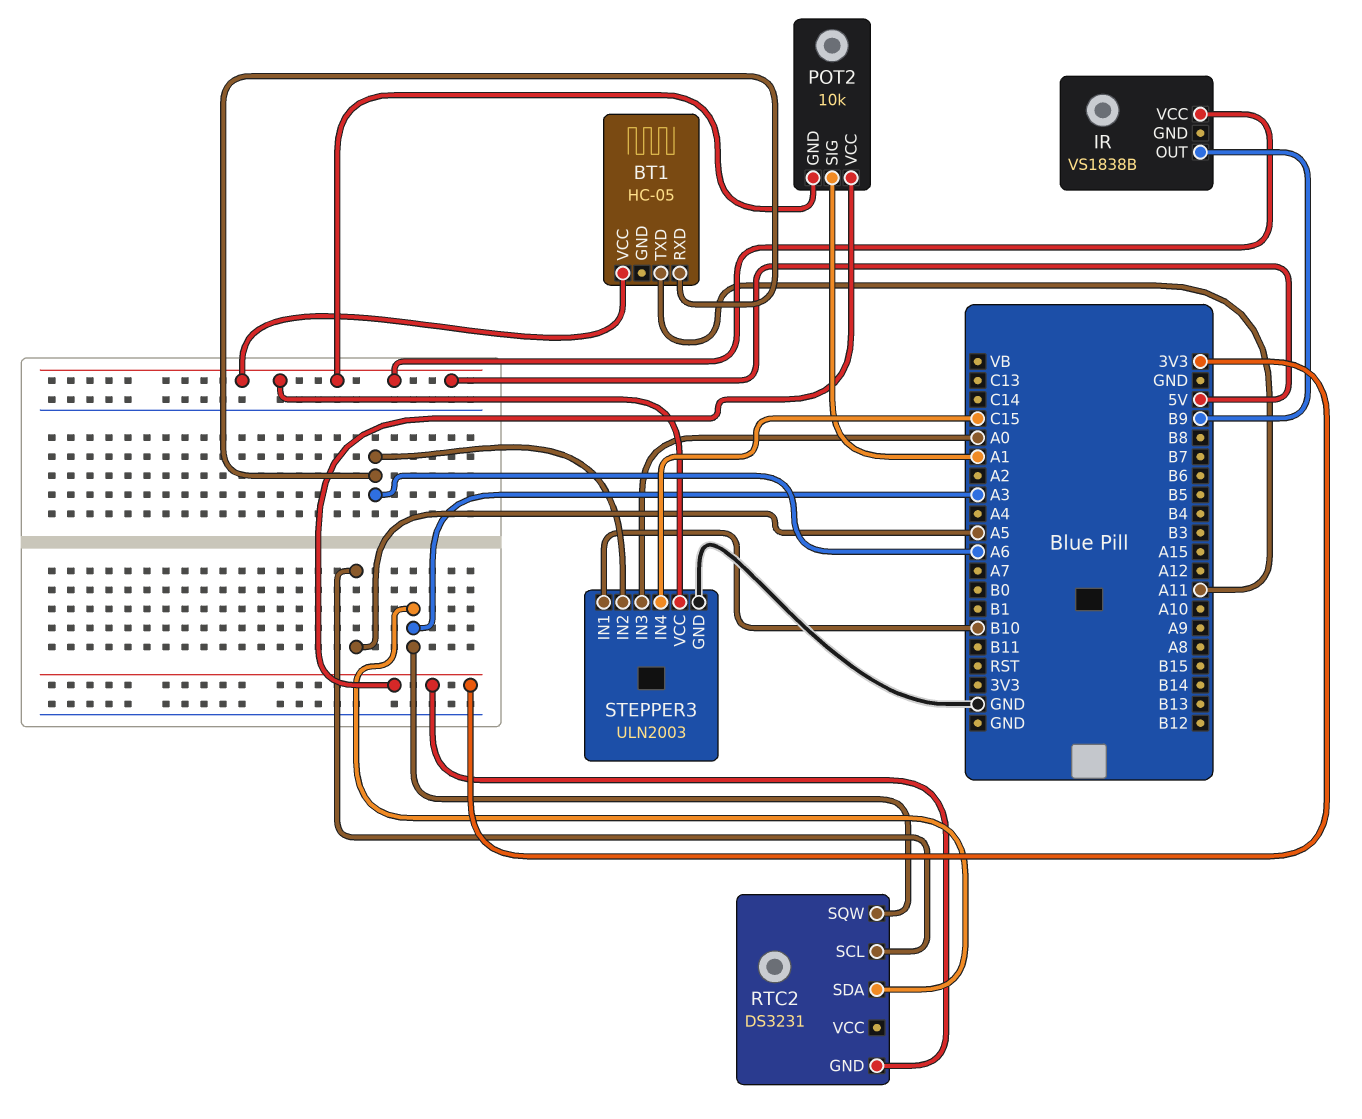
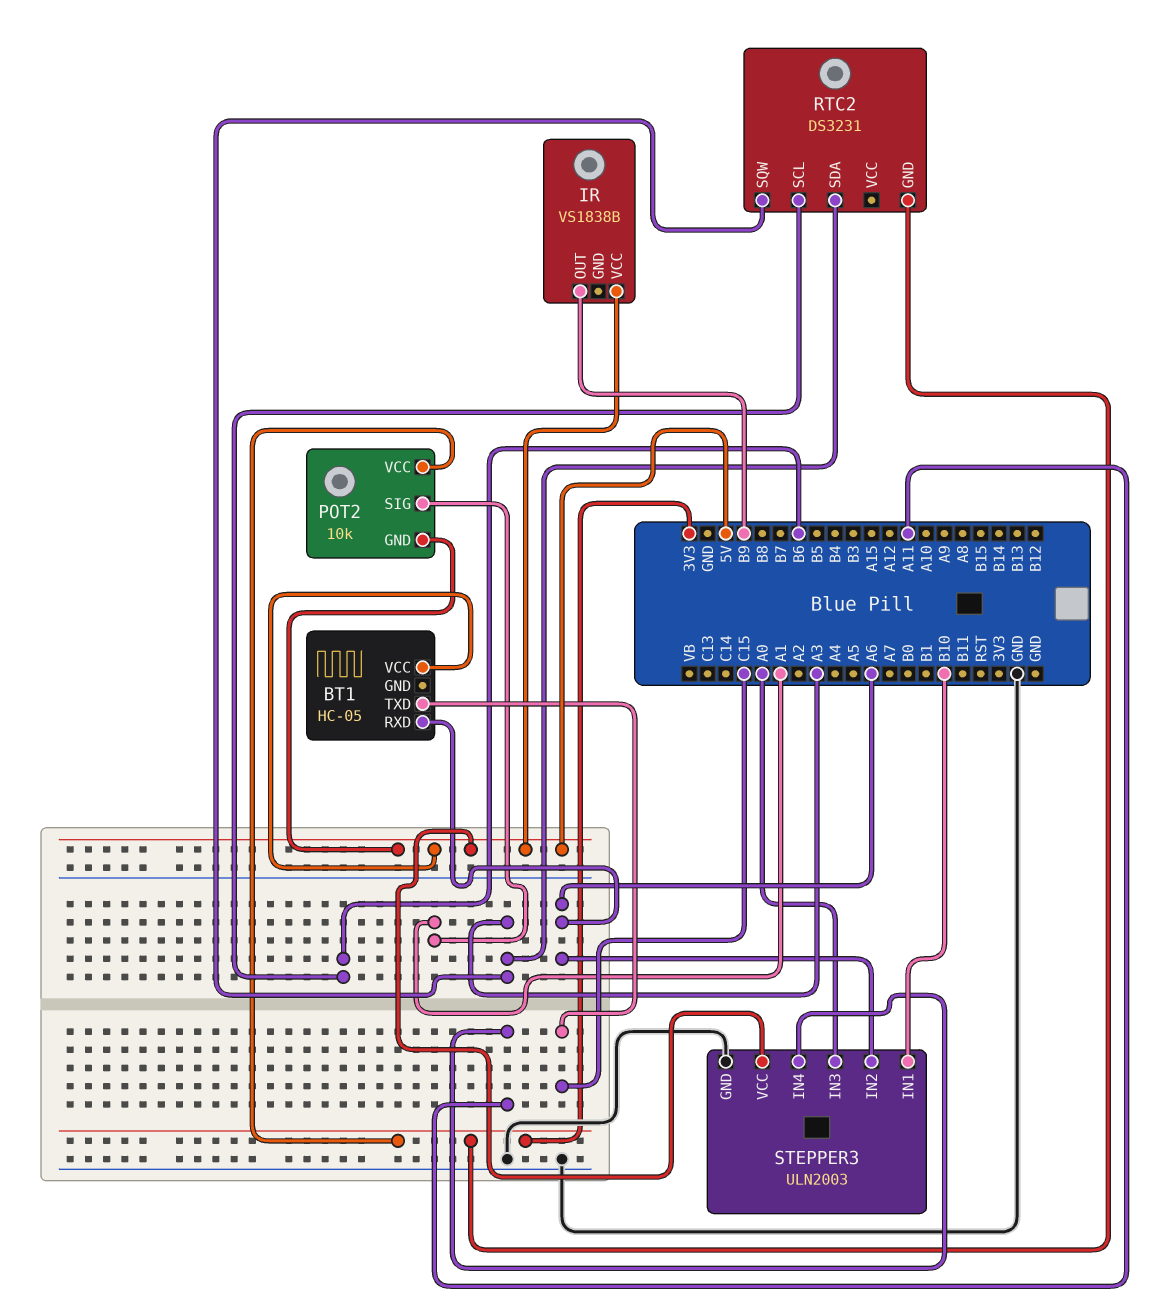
BT1 pin TXD: A11 -> C15
RTC2 pin SCL: A5 -> B6
STEPPER3 pin IN4: C15 -> A11

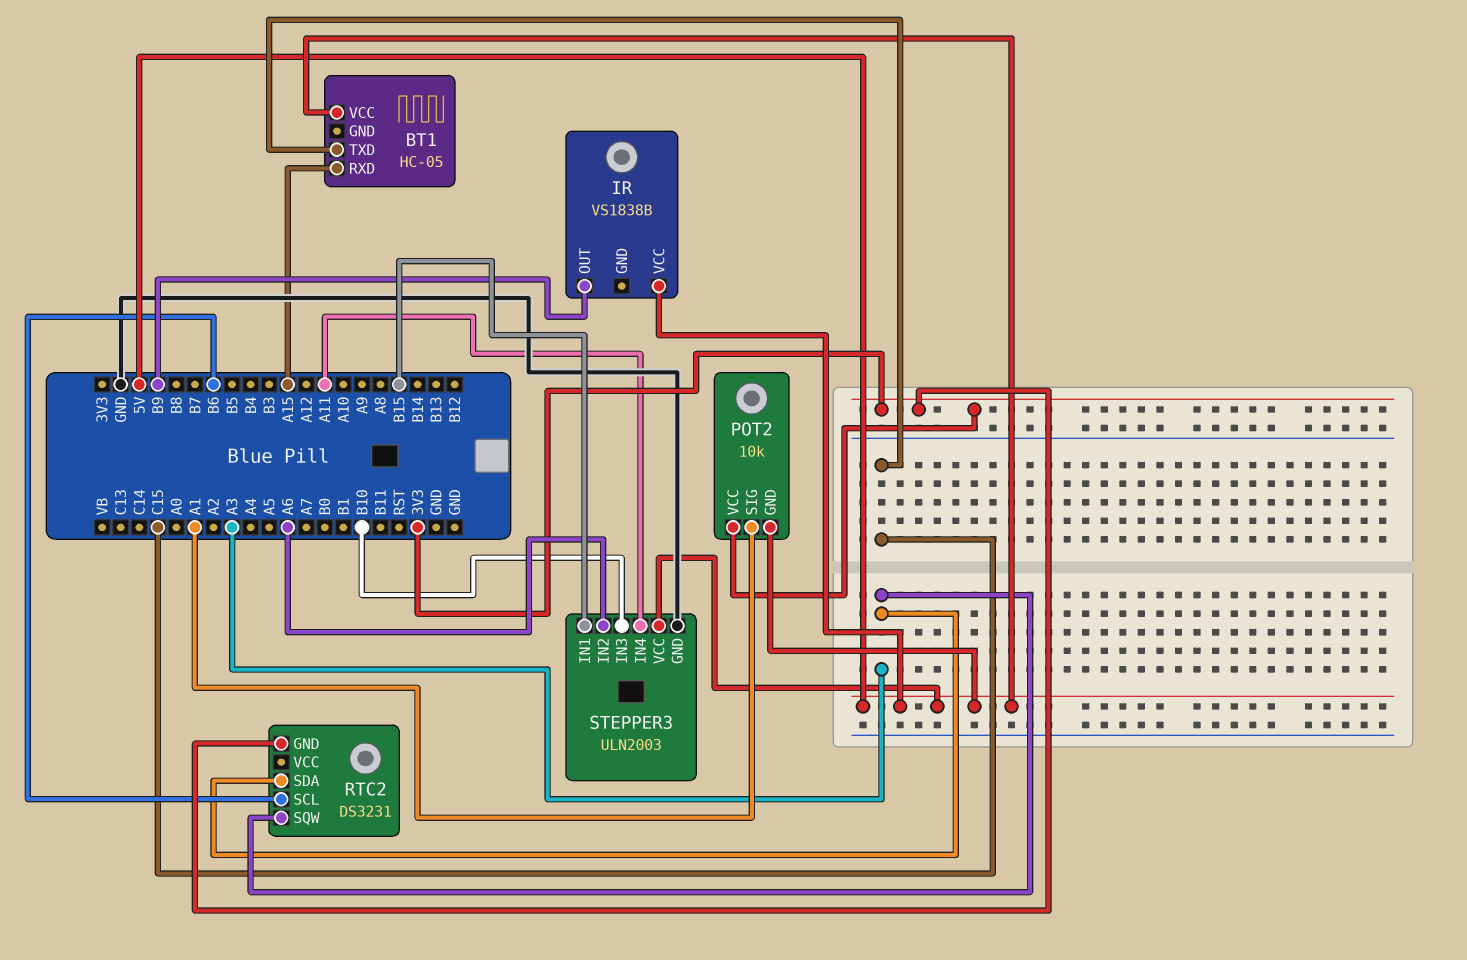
BT1 pin RXD: A6 -> A15
STEPPER3 pin IN1: B10 -> B15
STEPPER3 pin IN3: A0 -> B10

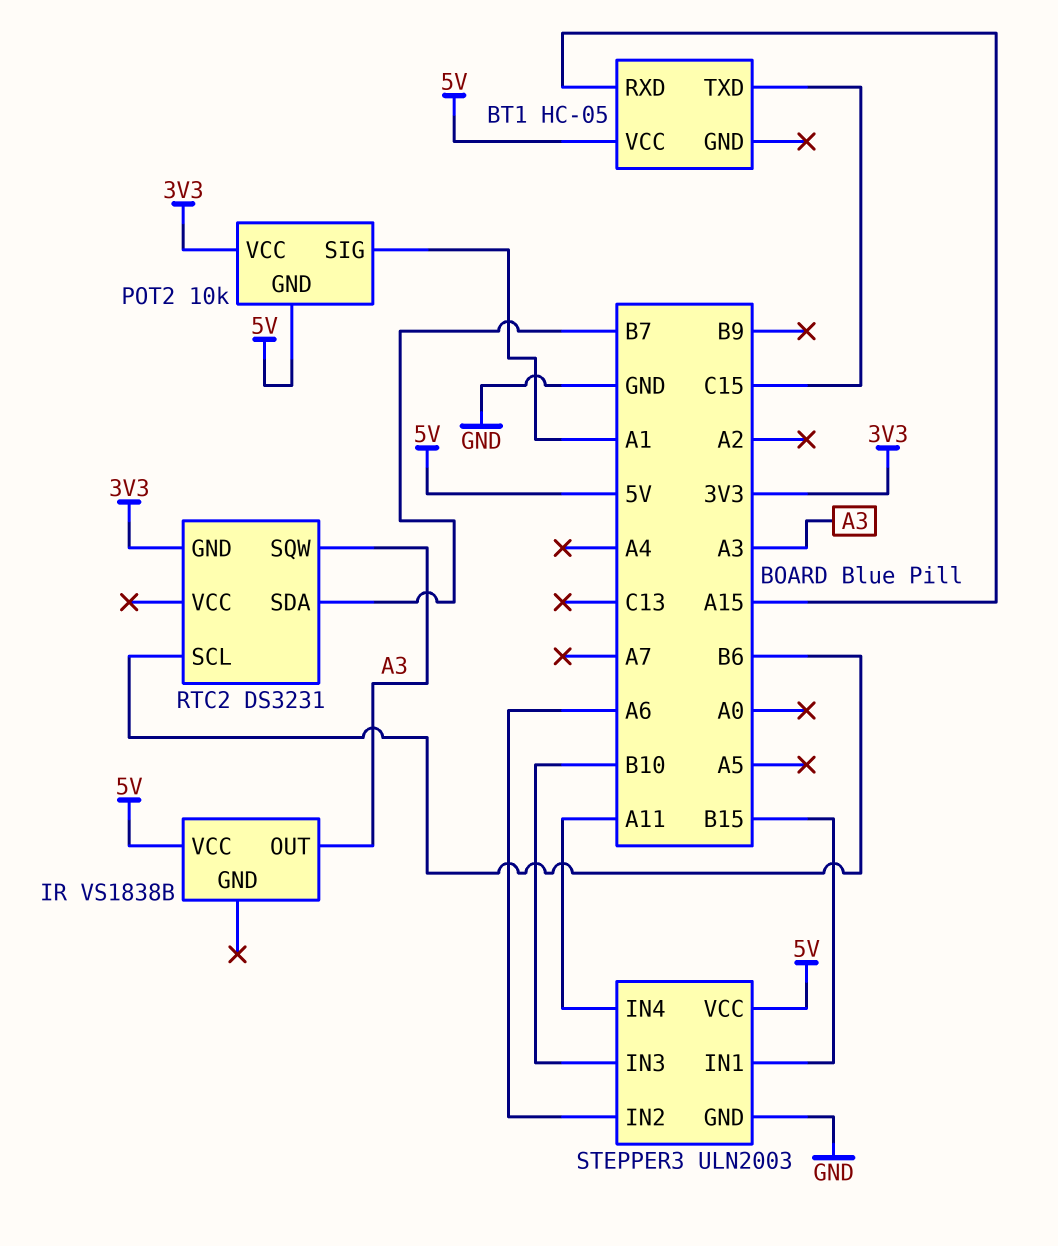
IR pin OUT: B9 -> A3
RTC2 pin SDA: A3 -> B7

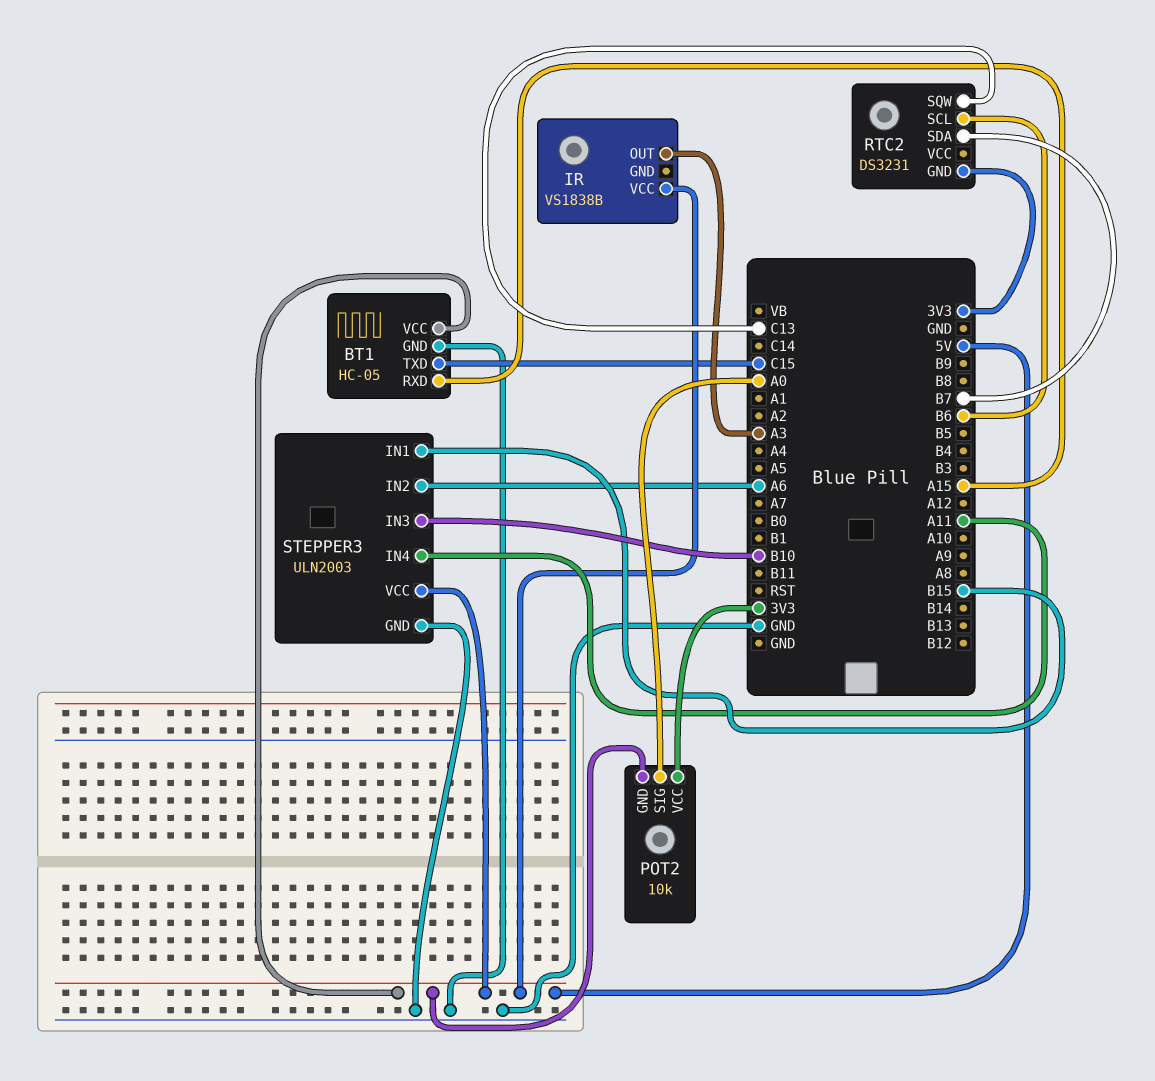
BT1 pin GND: none -> GND
POT2 pin SIG: A1 -> A0
RTC2 pin SQW: A3 -> C13

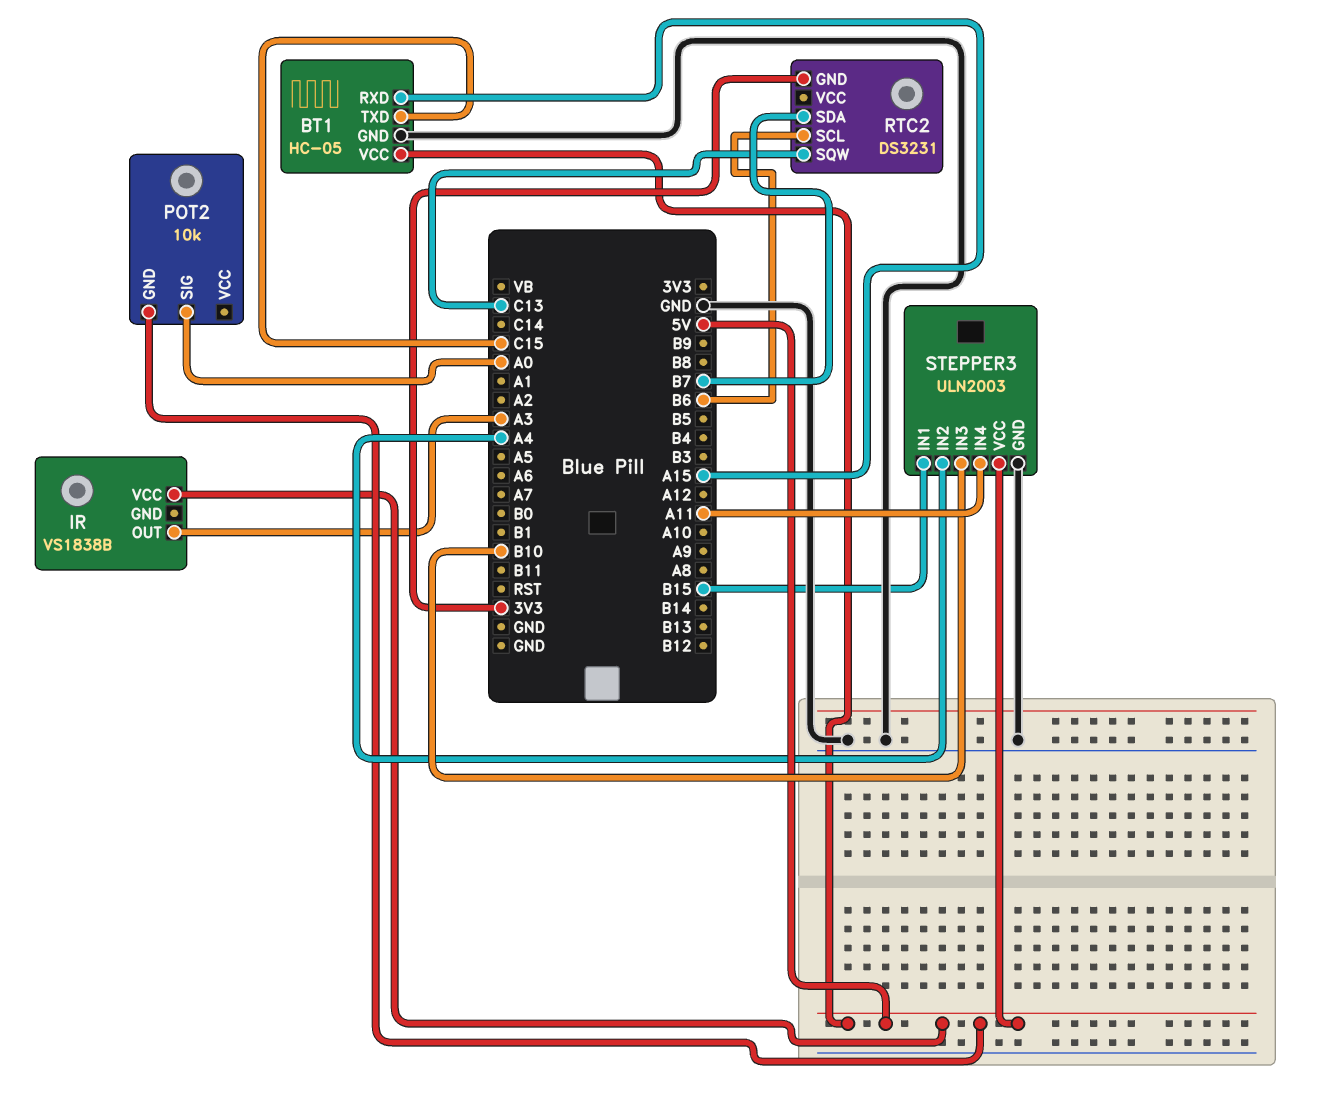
POT2 pin VCC: 3V3 -> none
STEPPER3 pin IN2: A6 -> A4

